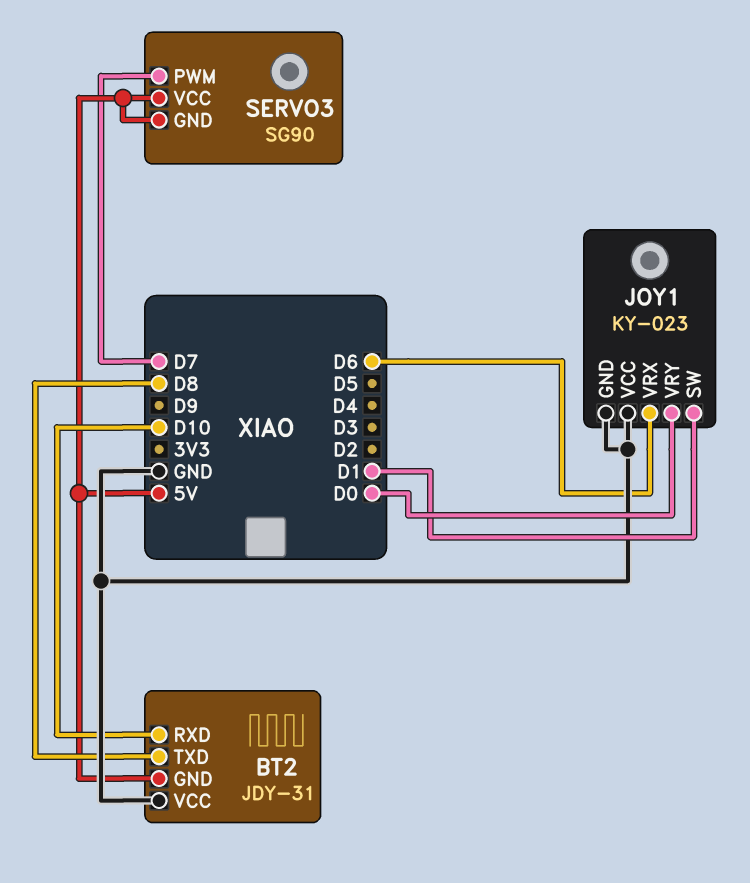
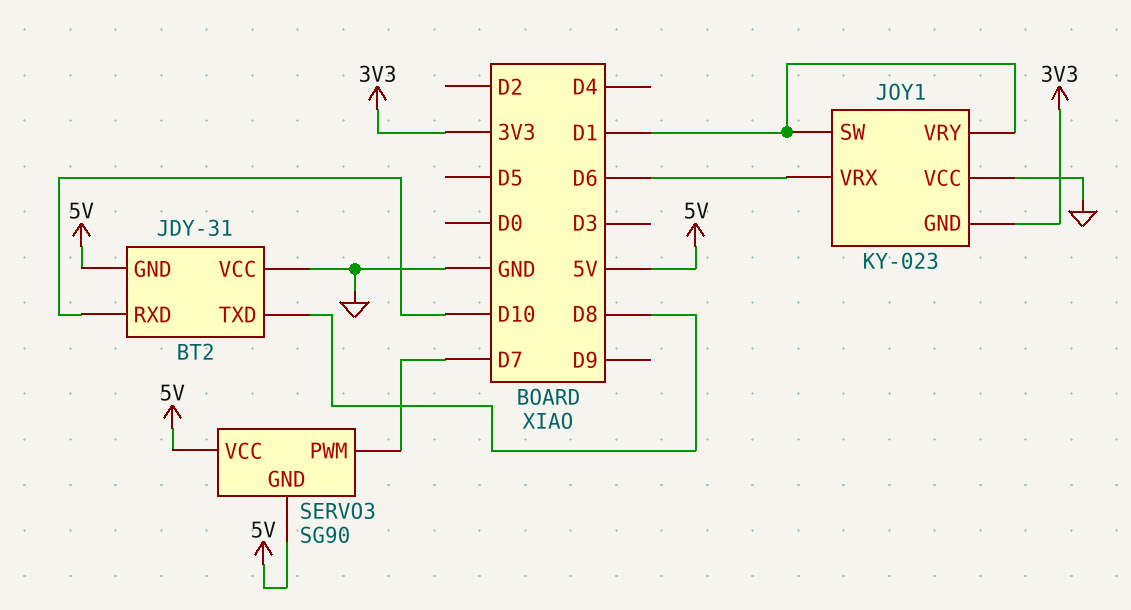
JOY1 pin GND: GND -> 3V3
JOY1 pin VRY: D0 -> D1

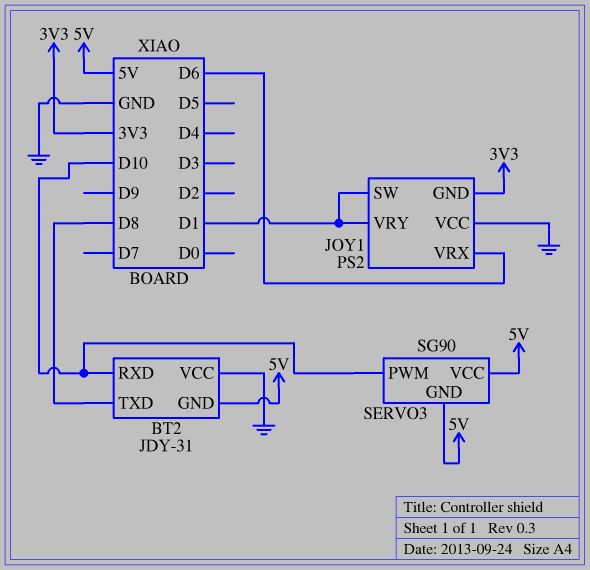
JOY1: KY-023 -> PS2
SERVO3 pin PWM: D7 -> D10

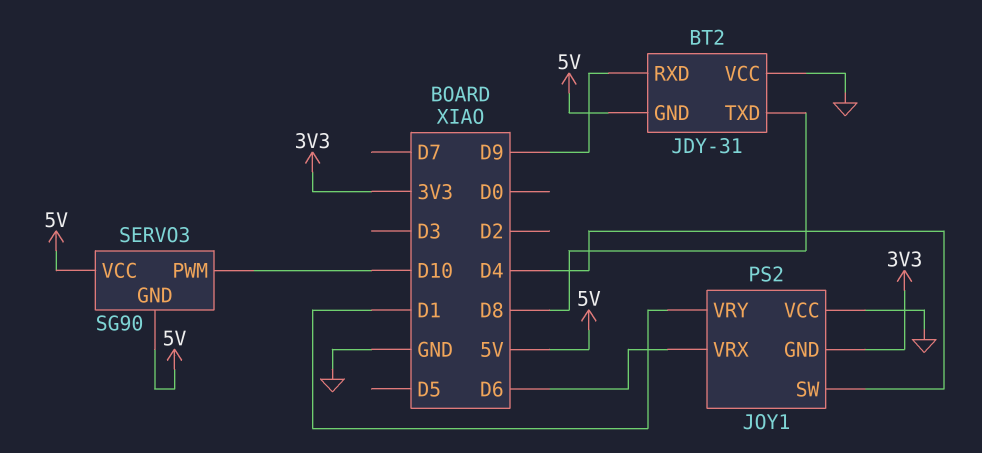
BT2 pin RXD: D10 -> D9
JOY1 pin SW: D1 -> D4

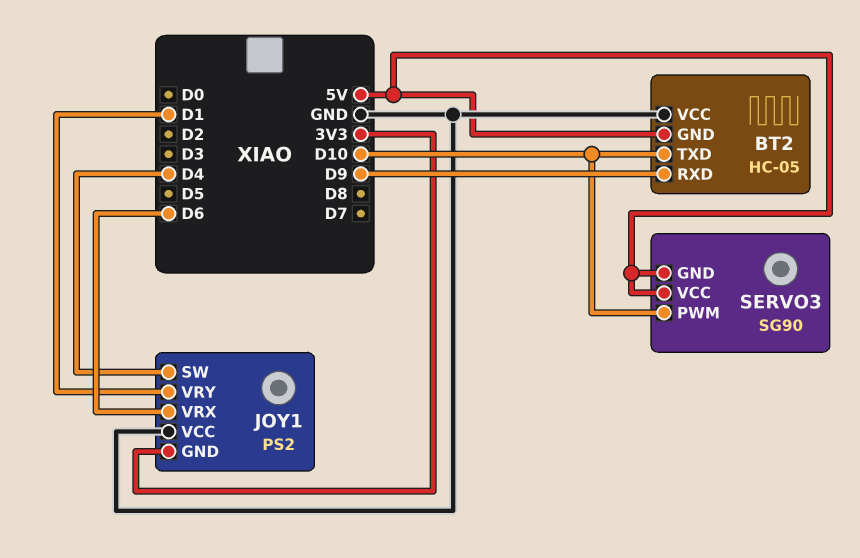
BT2: JDY-31 -> HC-05
BT2 pin TXD: D8 -> D10

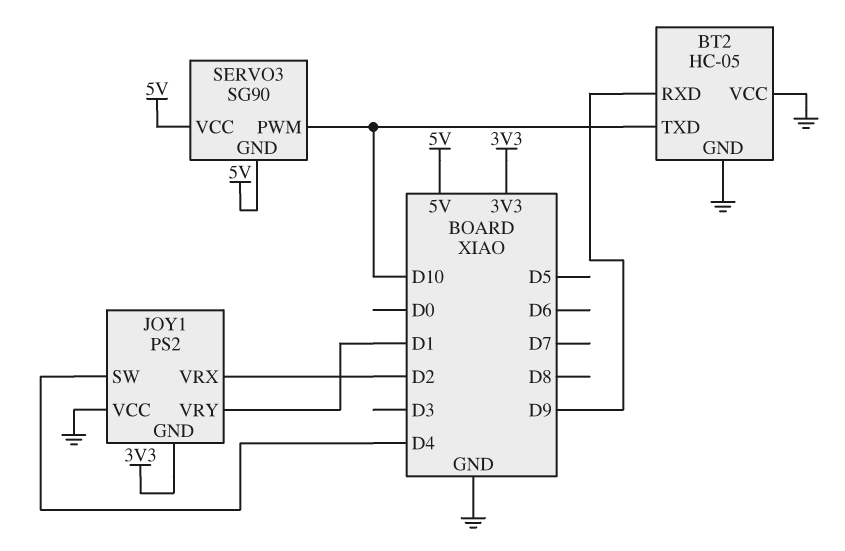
BT2 pin GND: 5V -> GND
JOY1 pin VRX: D6 -> D2

